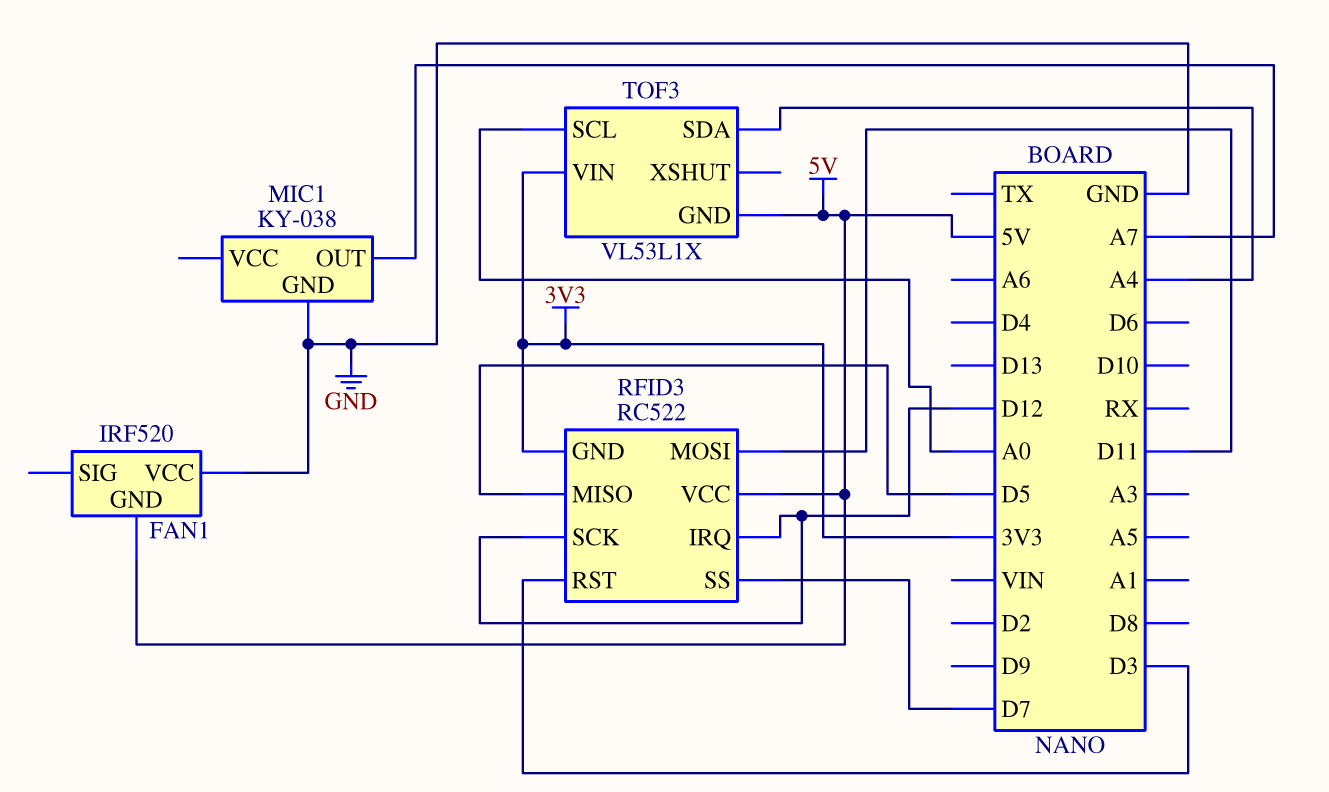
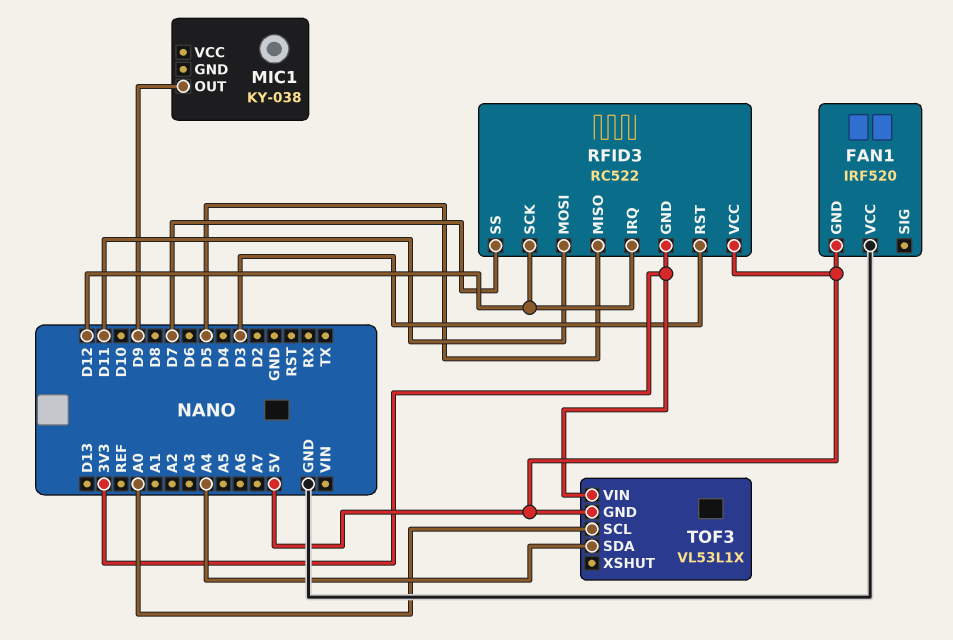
MIC1 pin GND: GND -> none
MIC1 pin OUT: A7 -> D9

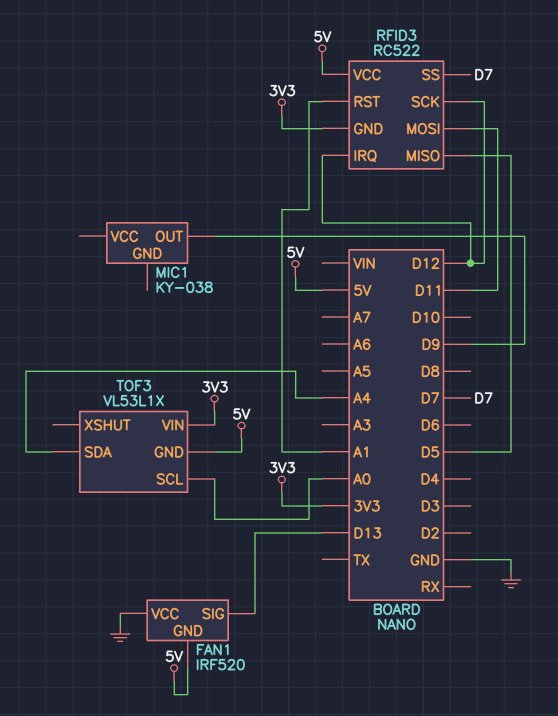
FAN1 pin SIG: none -> D13
RFID3 pin RST: D3 -> A1

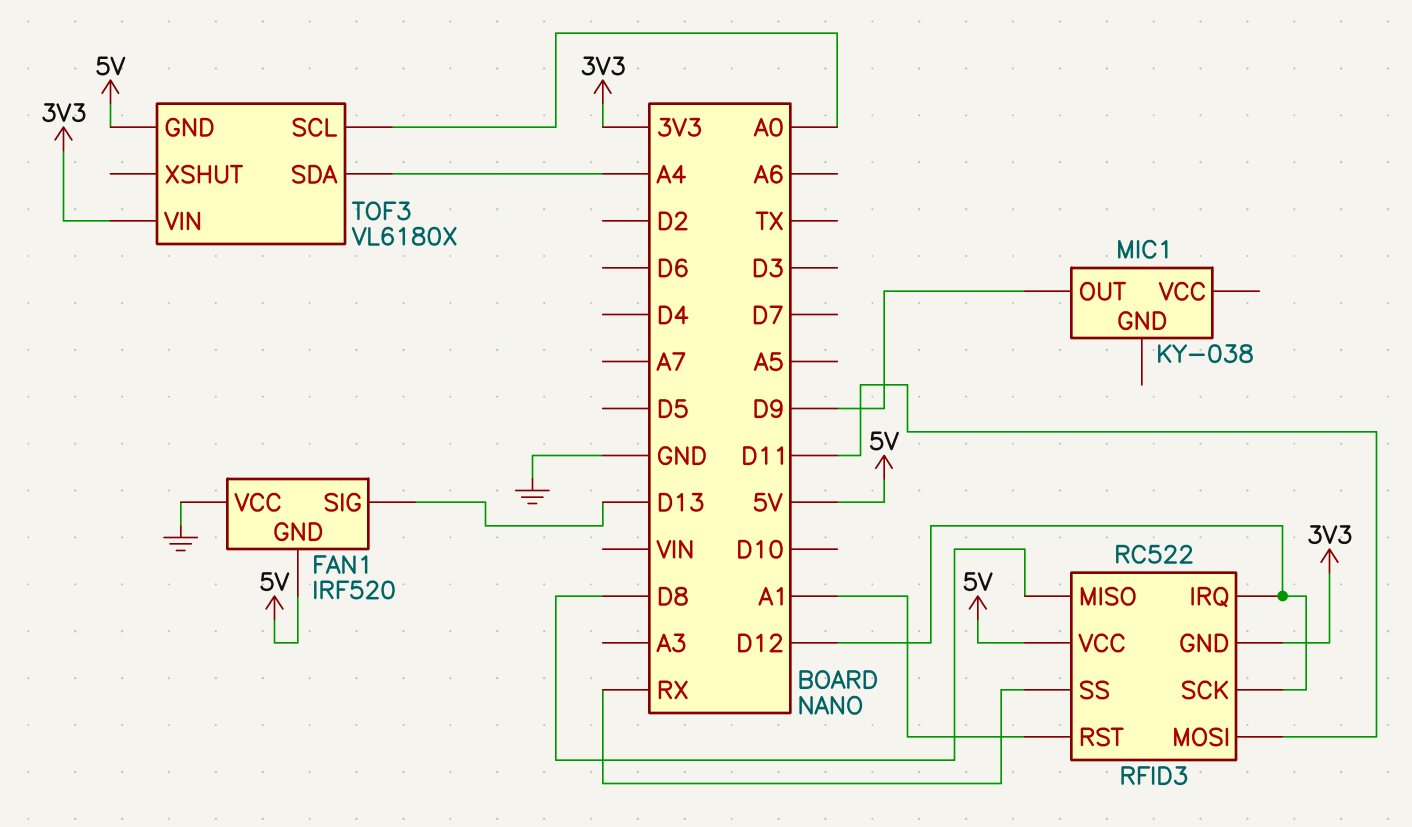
RFID3 pin MISO: D5 -> D8
RFID3 pin SS: D7 -> RX
TOF3: VL53L1X -> VL6180X

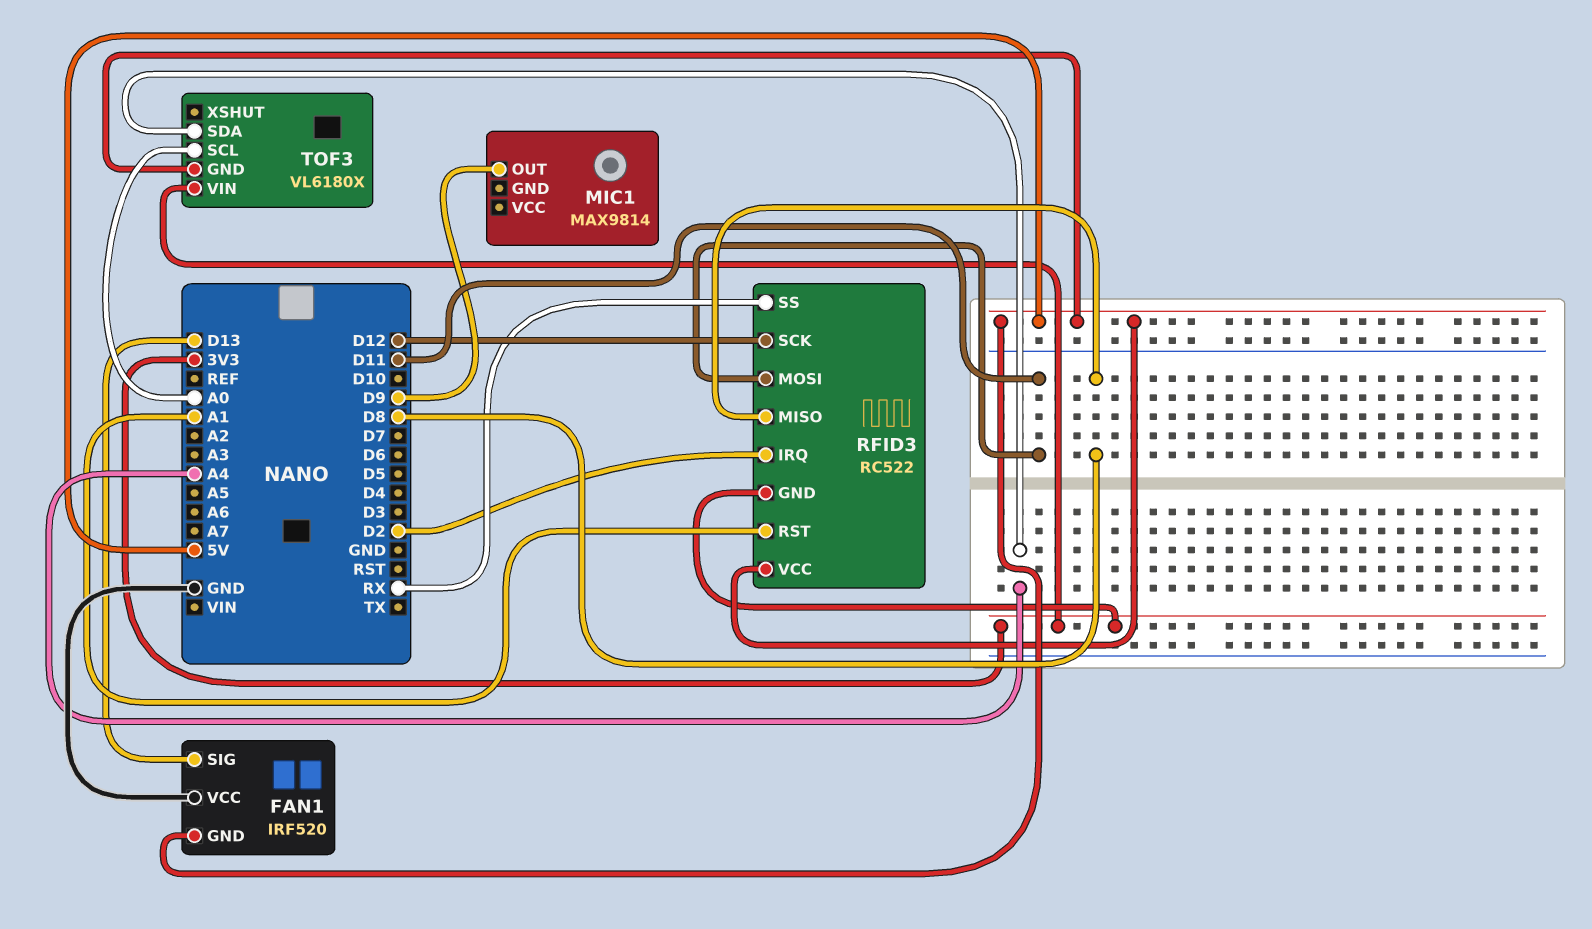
MIC1: KY-038 -> MAX9814
RFID3 pin IRQ: D12 -> D2

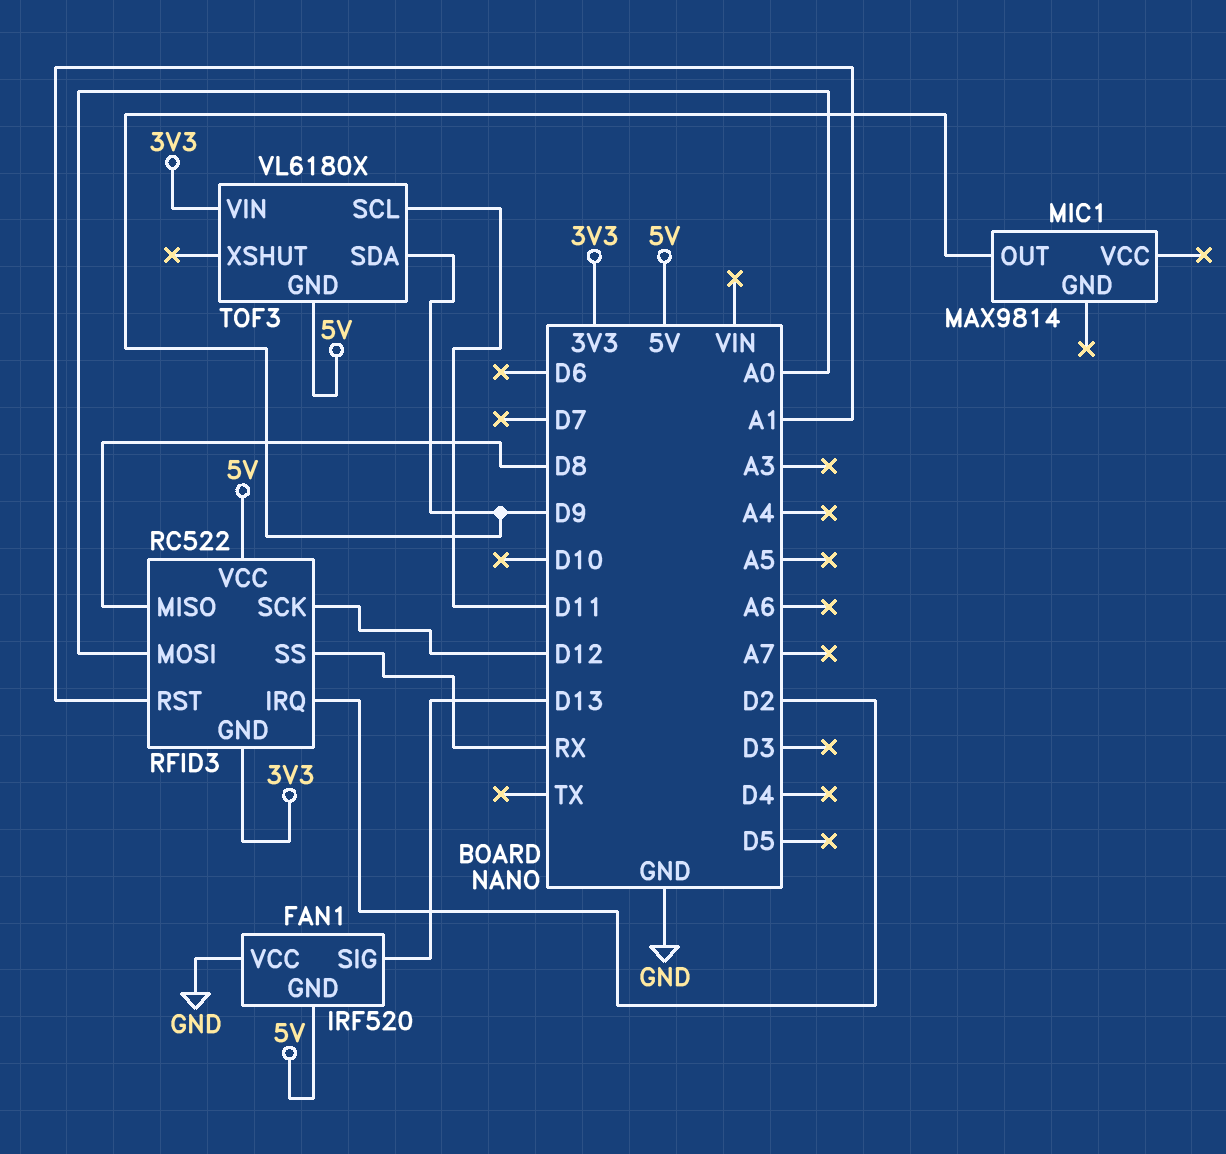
RFID3 pin MOSI: D11 -> A0
TOF3 pin SCL: A0 -> D11
TOF3 pin SDA: A4 -> D9

